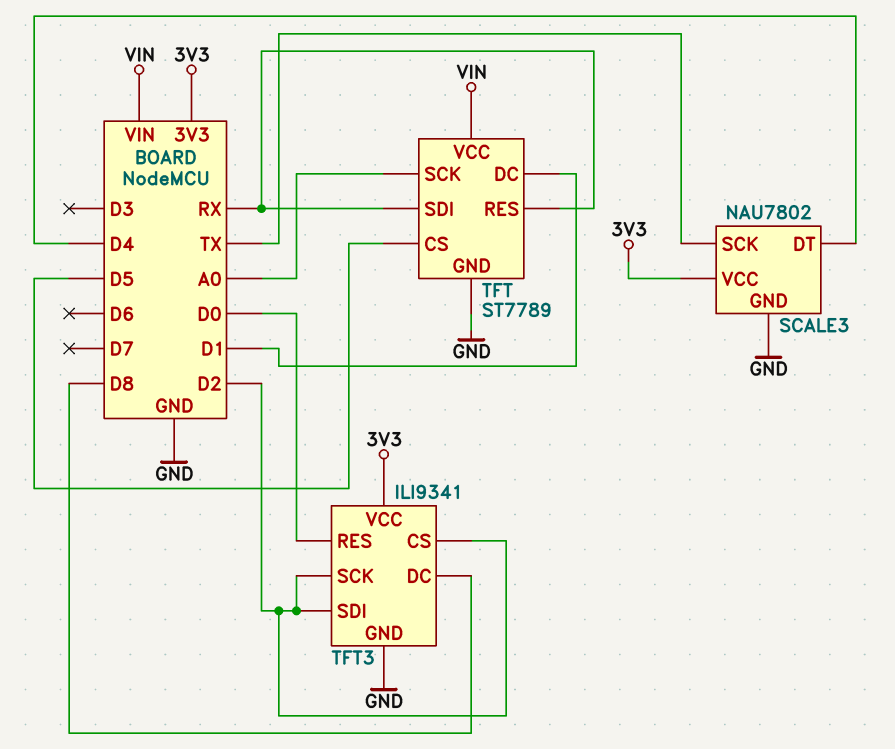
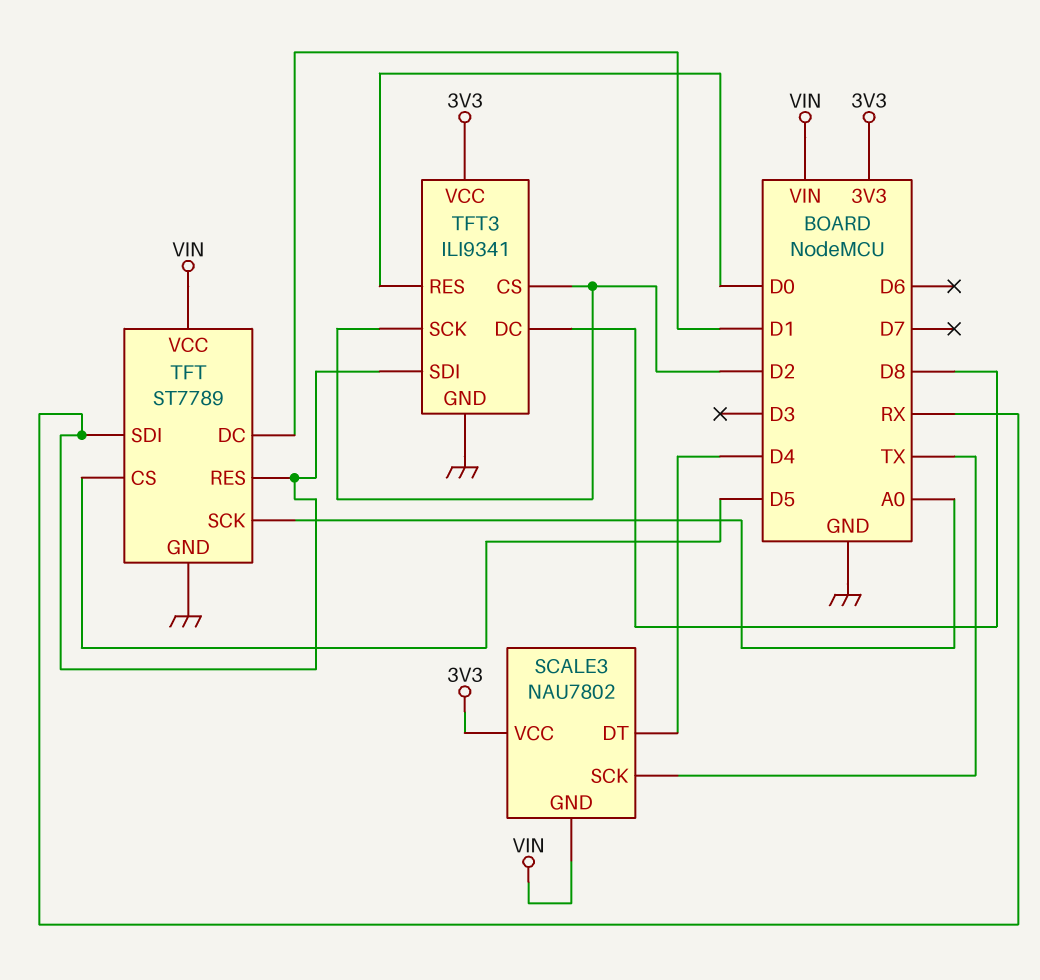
SCALE3 pin GND: GND -> VIN
TFT3 pin SDI: D2 -> RX

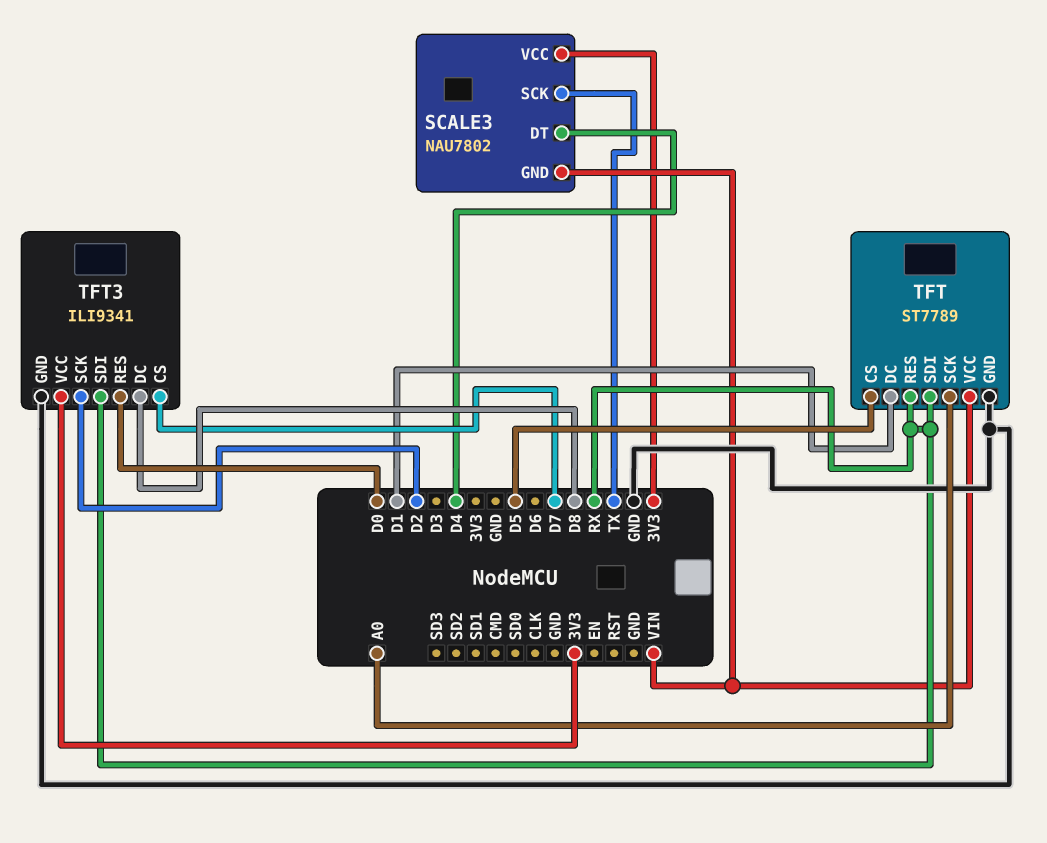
TFT3 pin CS: D2 -> D7

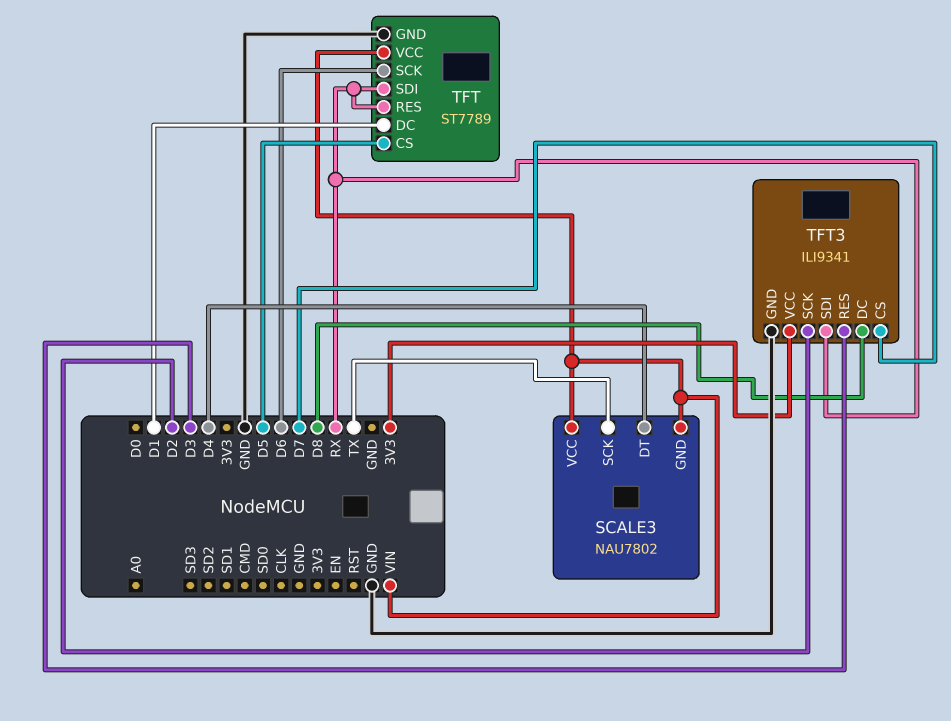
SCALE3 pin VCC: 3V3 -> VIN
TFT pin SCK: A0 -> D6
TFT3 pin RES: D0 -> D3

